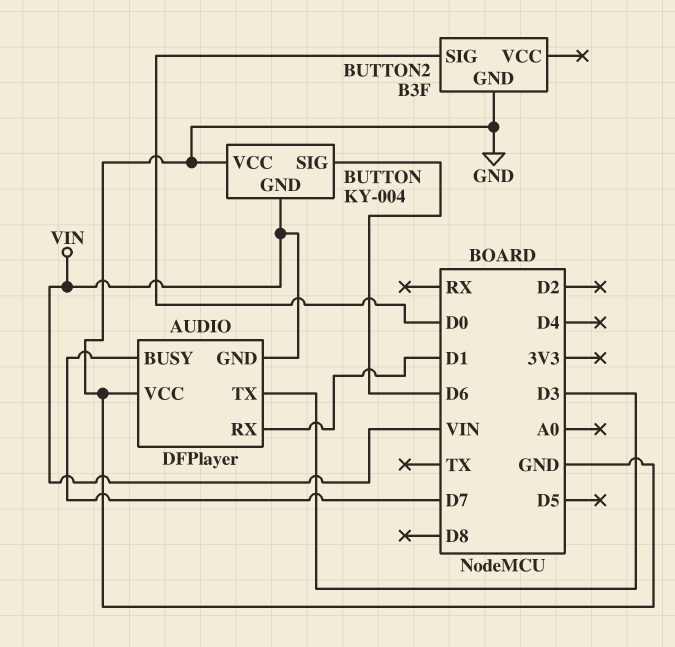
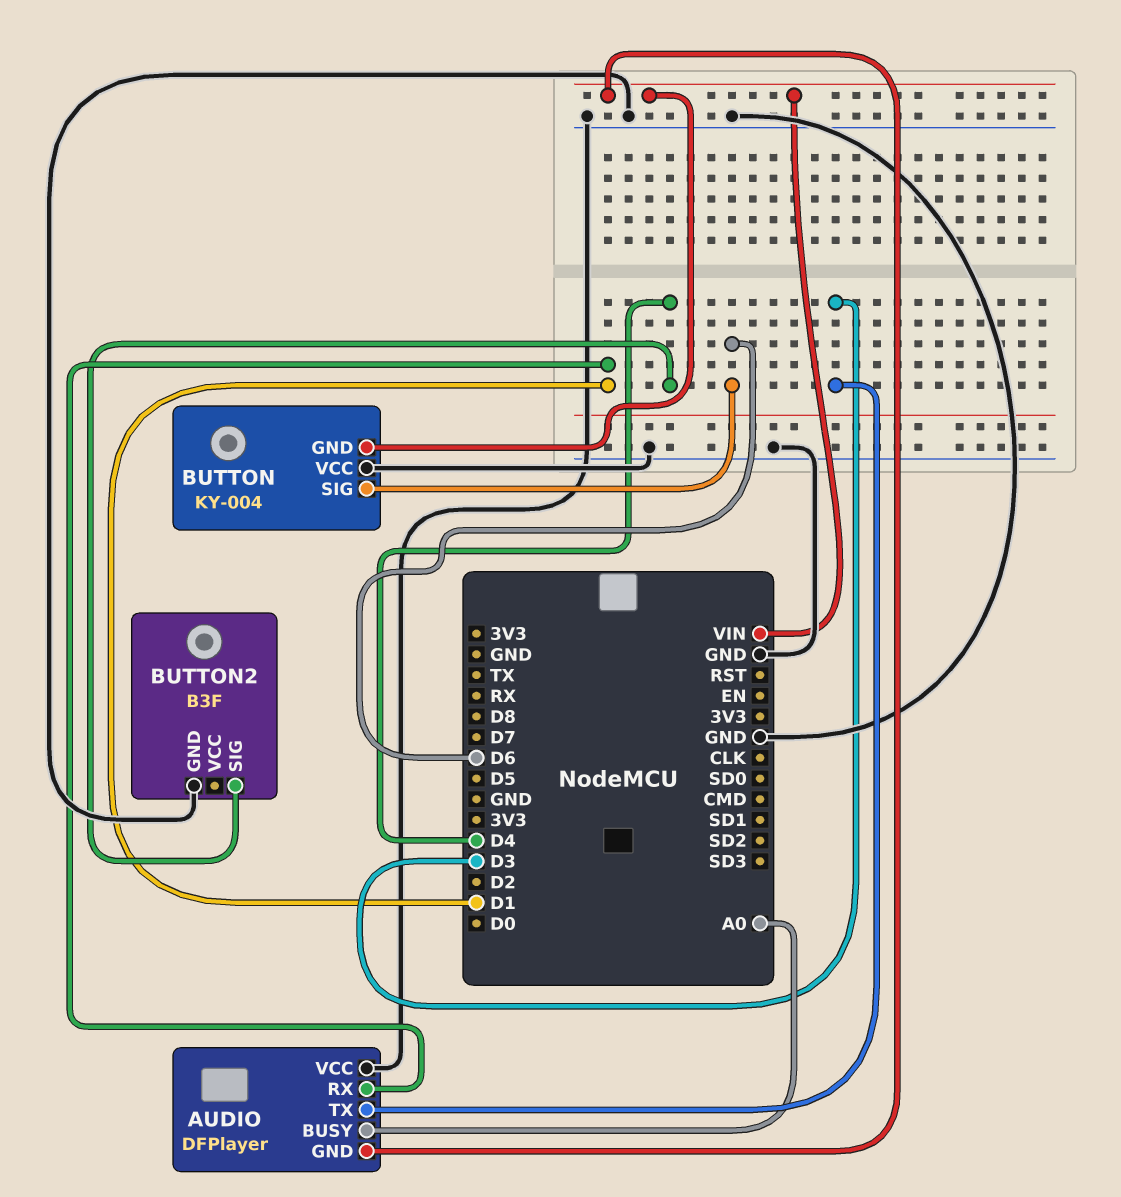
AUDIO pin BUSY: D7 -> A0
BUTTON2 pin SIG: D0 -> D4

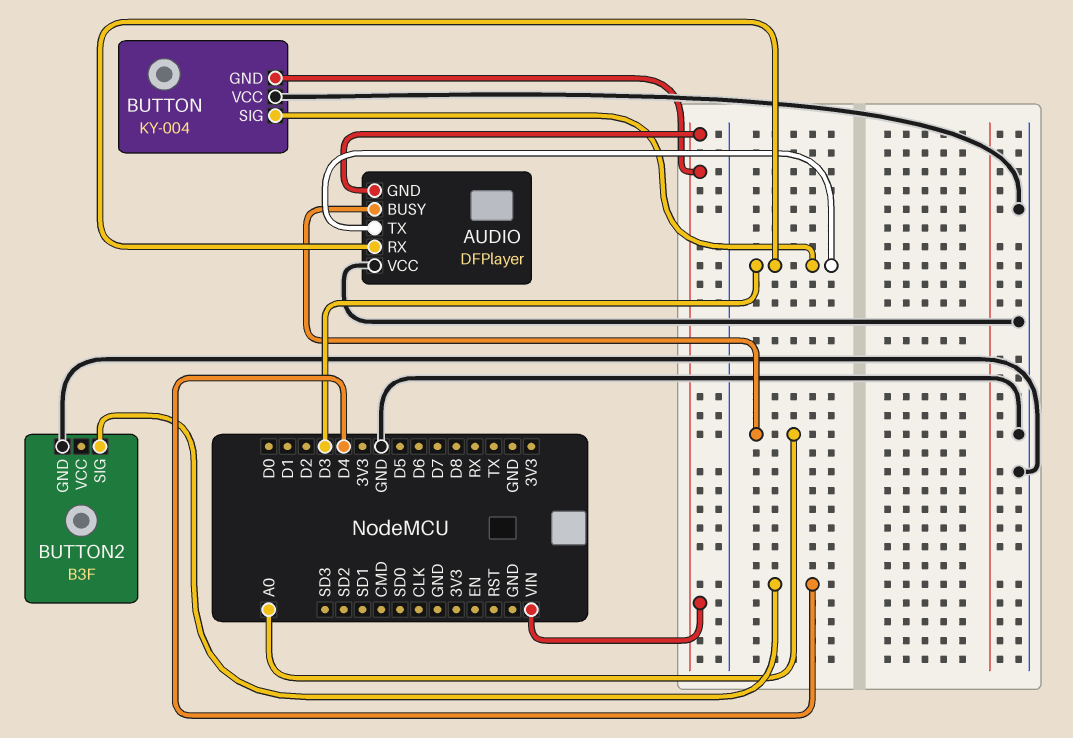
AUDIO pin RX: D1 -> D3
BUTTON pin SIG: D6 -> D3

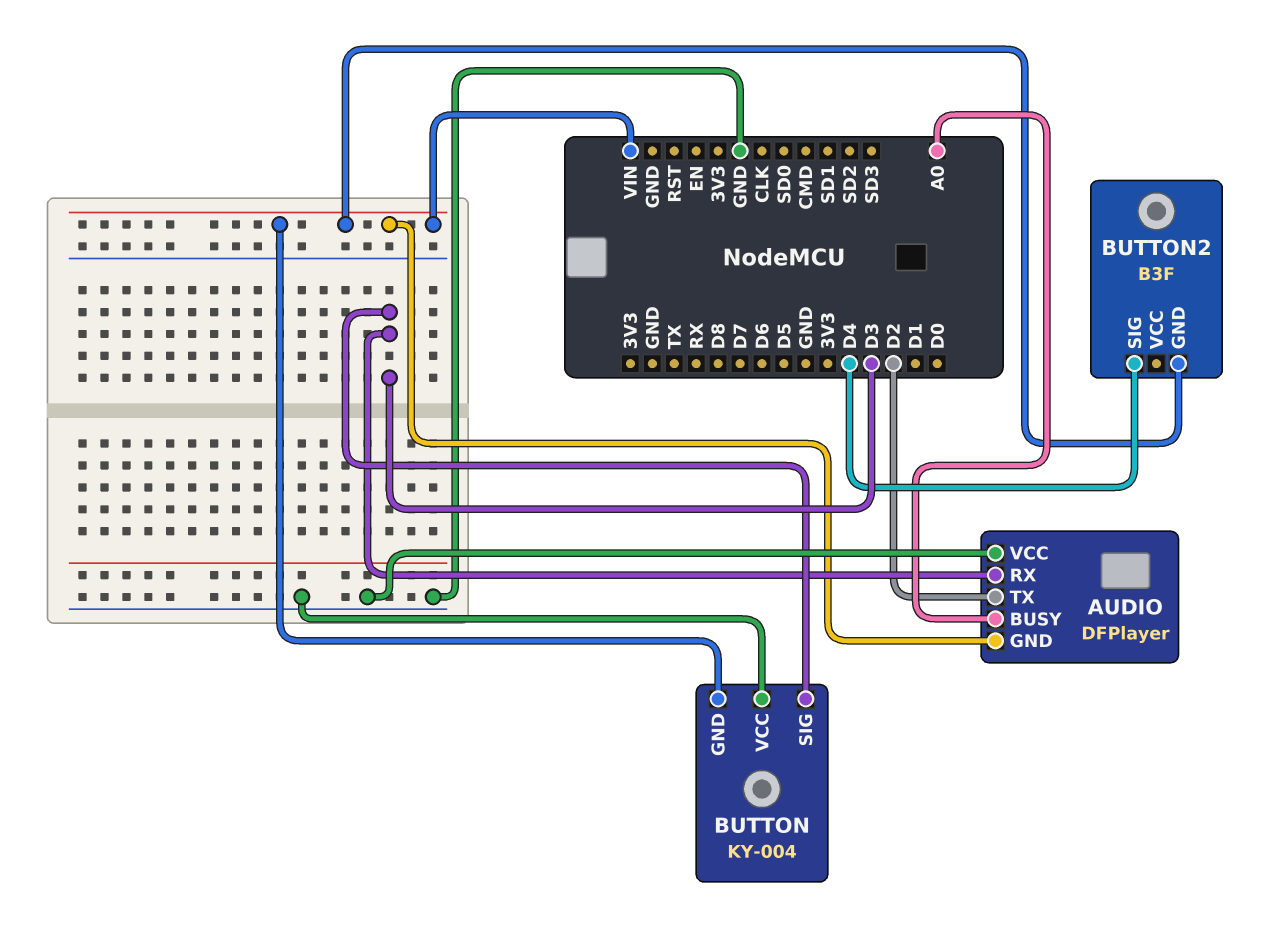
AUDIO pin TX: D3 -> D2
BUTTON2 pin GND: GND -> VIN

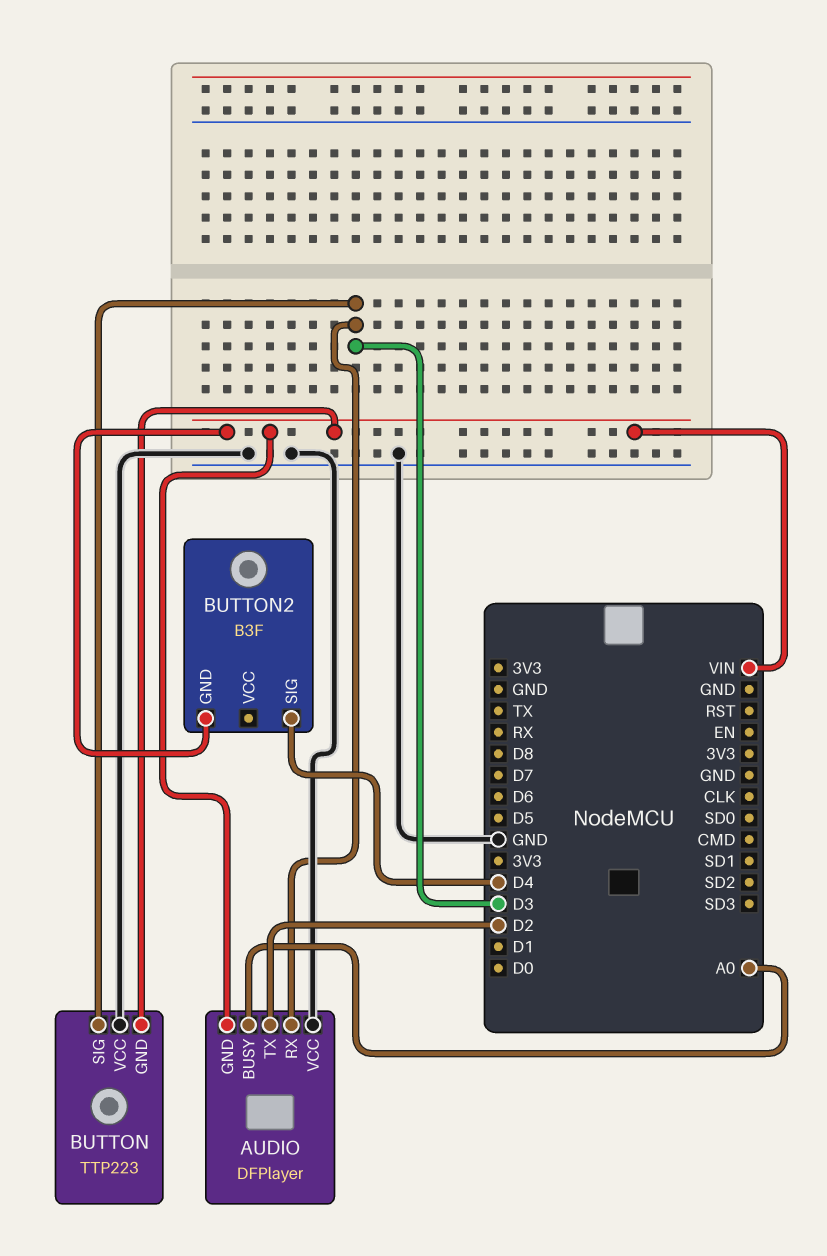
BUTTON: KY-004 -> TTP223

